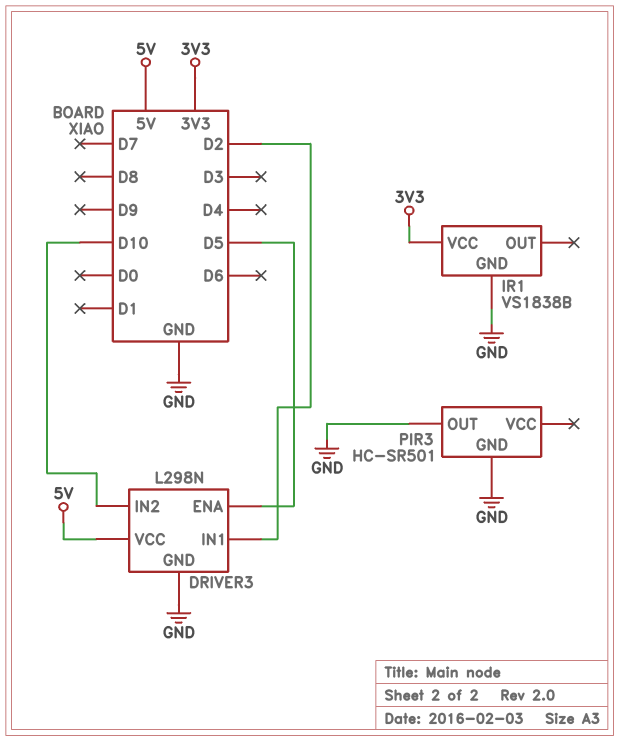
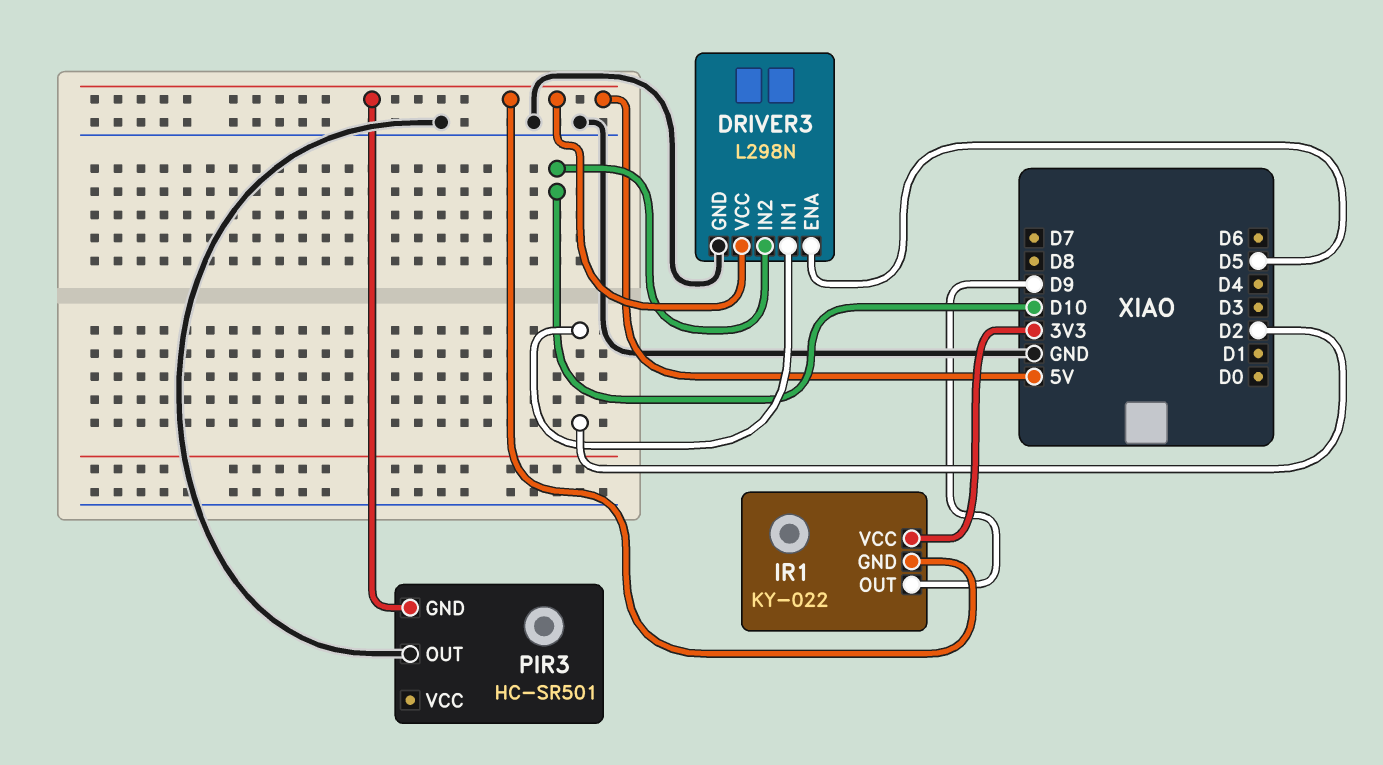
IR1: VS1838B -> KY-022
IR1 pin GND: GND -> 5V
IR1 pin OUT: none -> D9
PIR3 pin GND: GND -> 5V

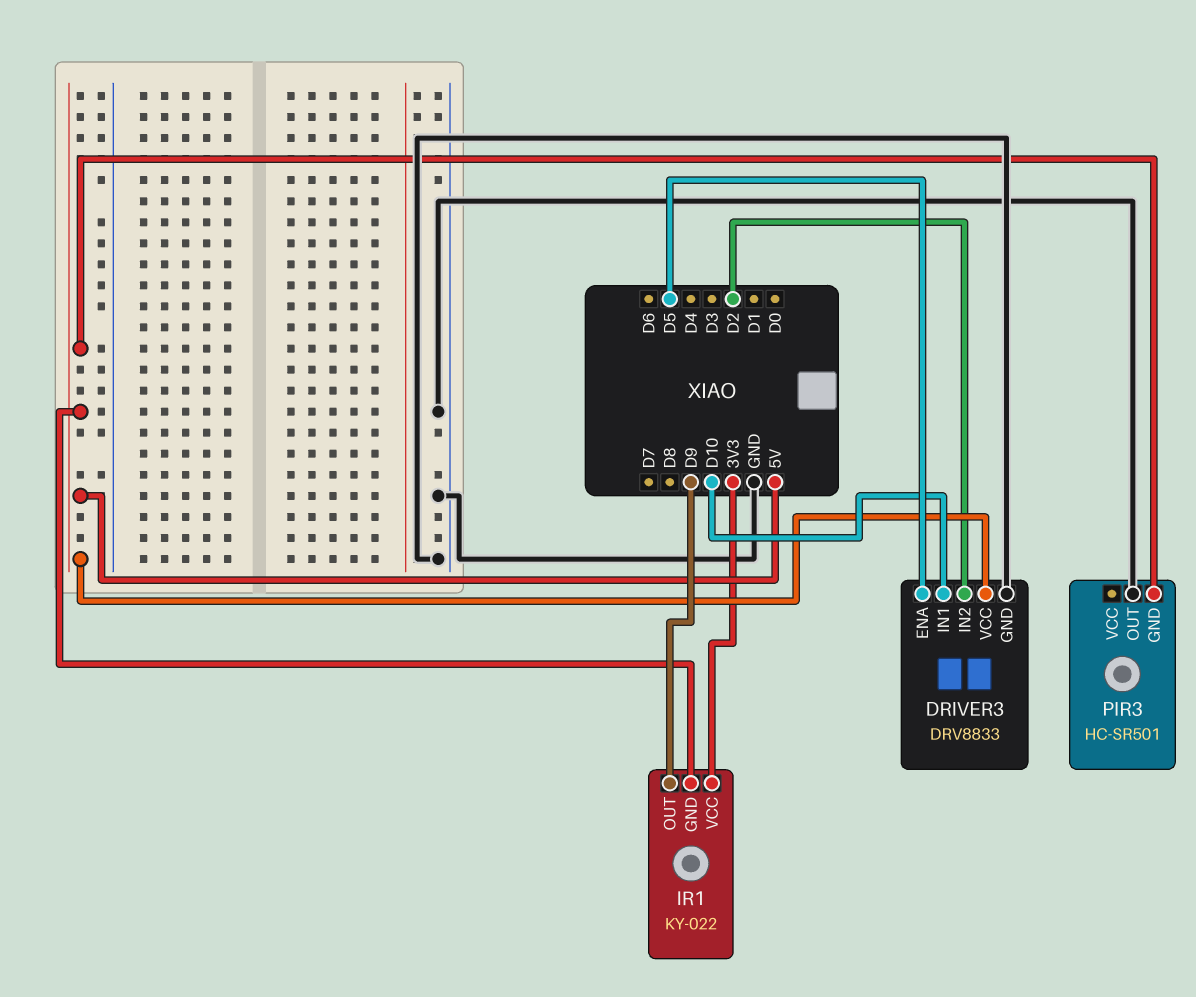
DRIVER3: L298N -> DRV8833
DRIVER3 pin IN1: D2 -> D10
DRIVER3 pin IN2: D10 -> D2

